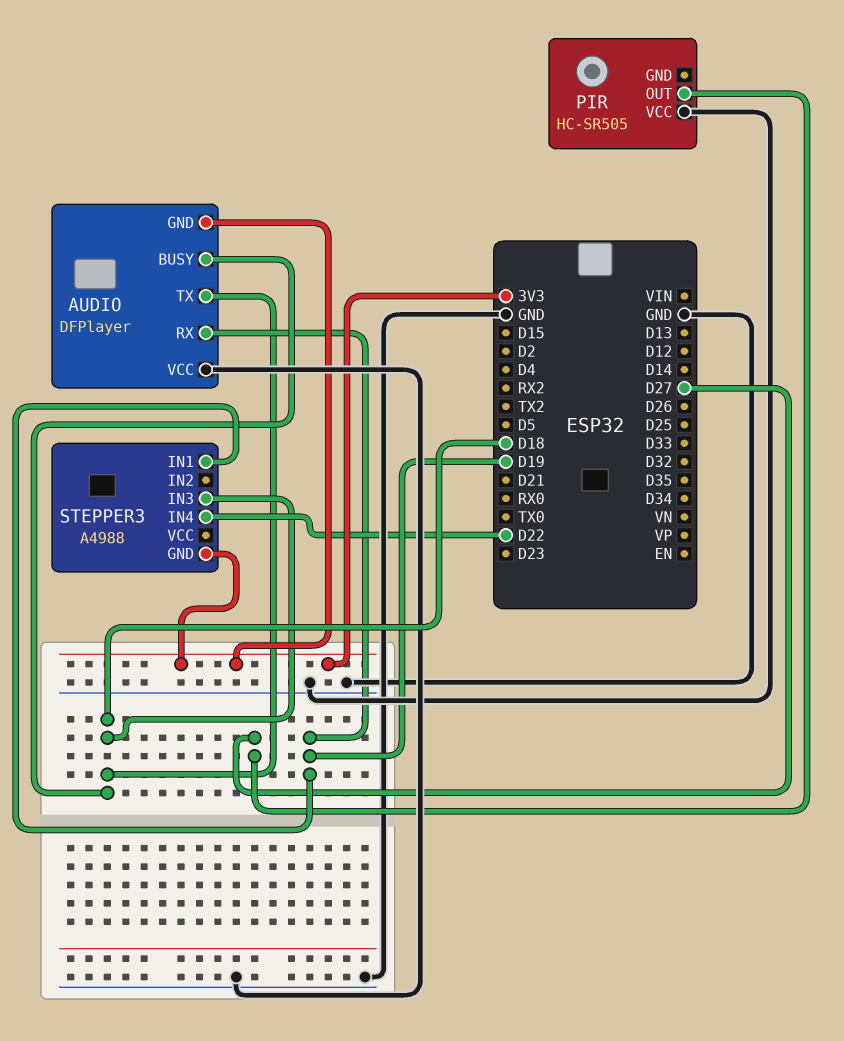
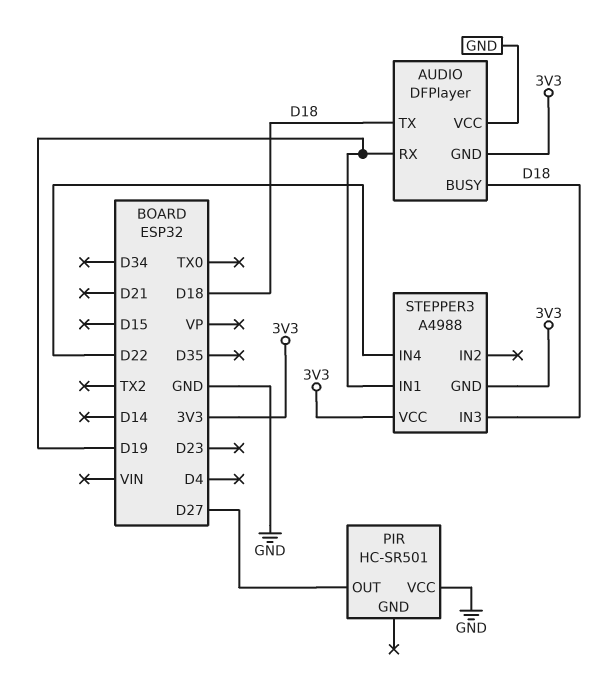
PIR: HC-SR505 -> HC-SR501
STEPPER3 pin VCC: none -> 3V3

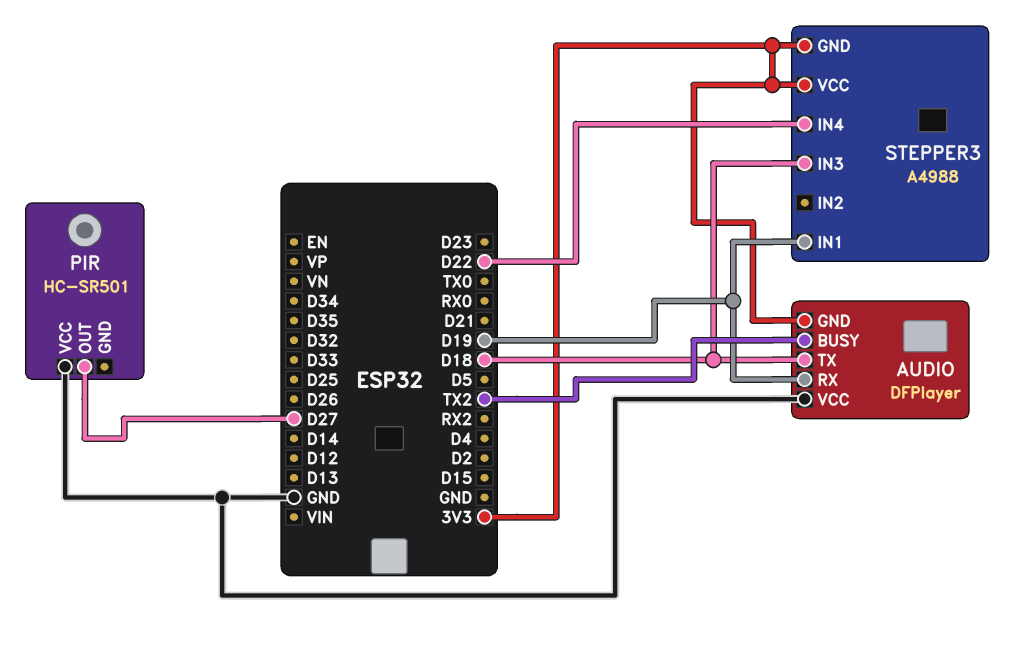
AUDIO pin BUSY: D18 -> TX2

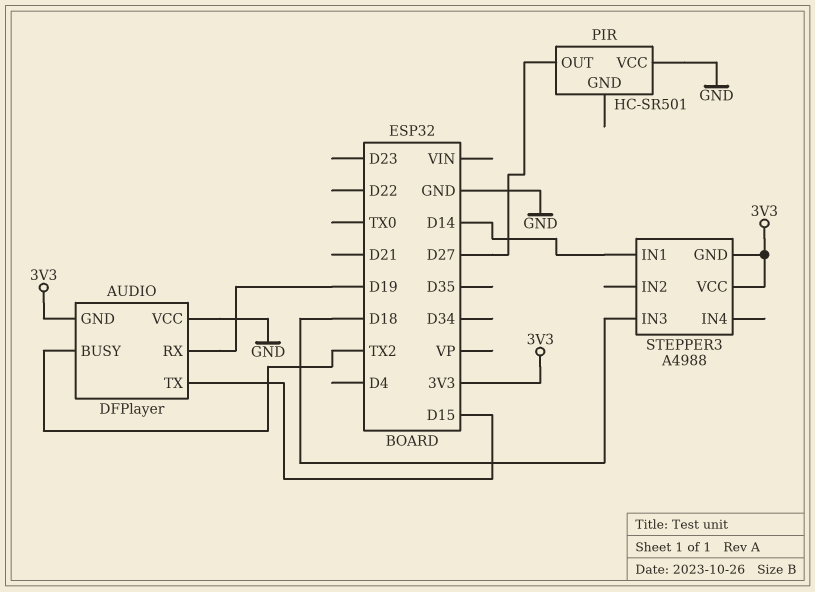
AUDIO pin TX: D18 -> D15
STEPPER3 pin IN1: D19 -> D14
STEPPER3 pin IN4: D22 -> none

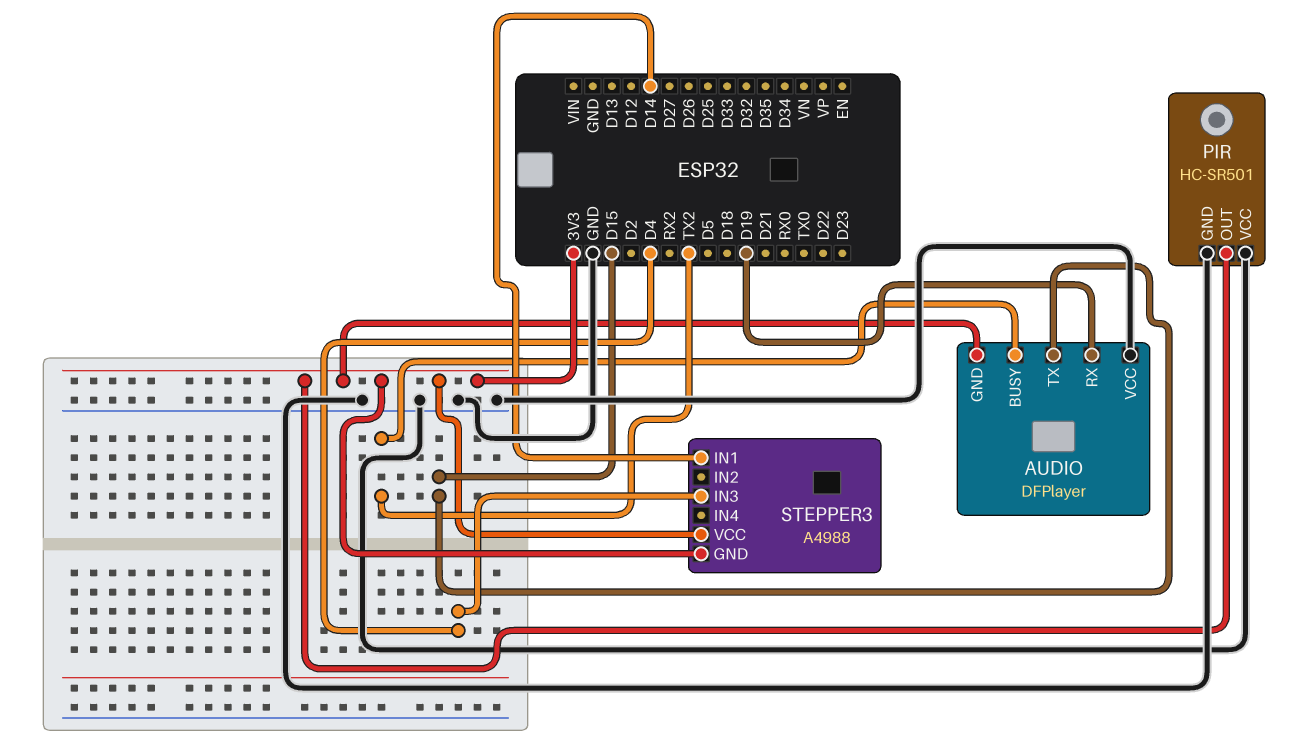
PIR pin GND: none -> GND
PIR pin OUT: D27 -> 3V3
STEPPER3 pin IN3: D18 -> D4

